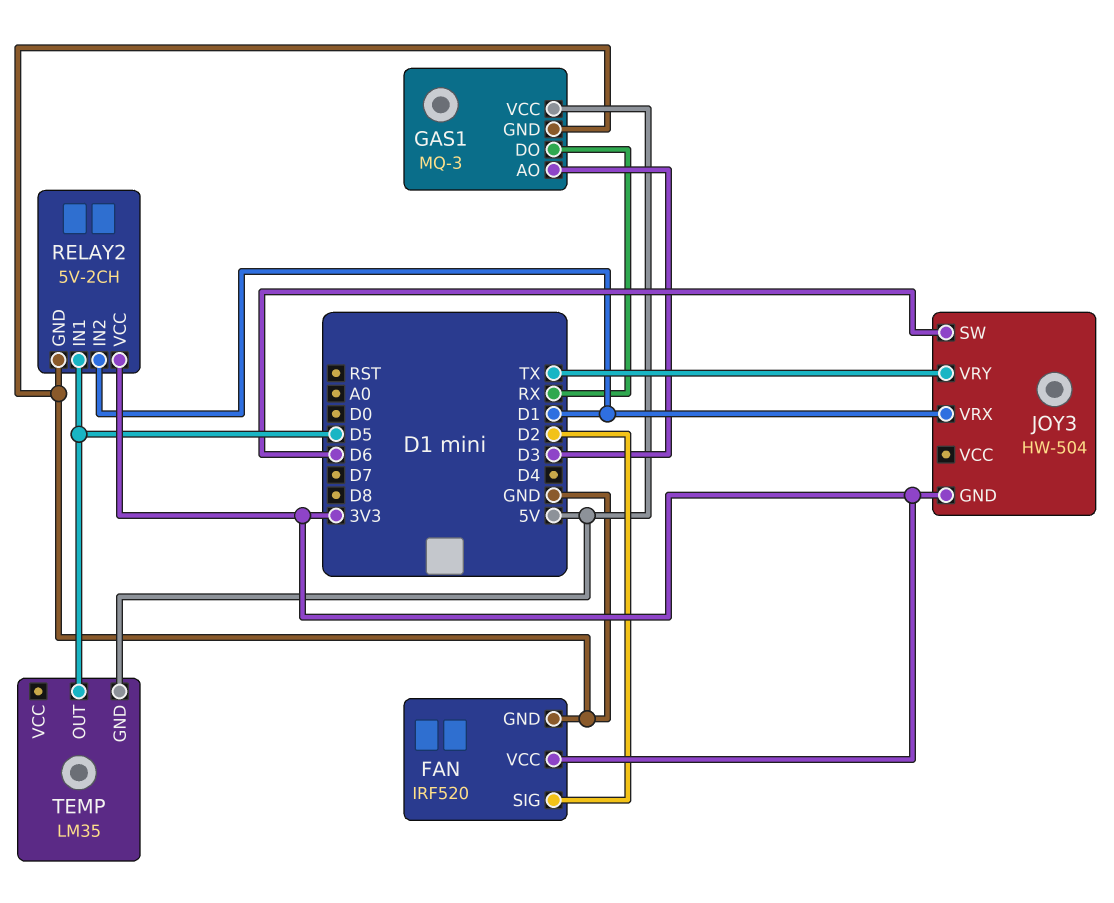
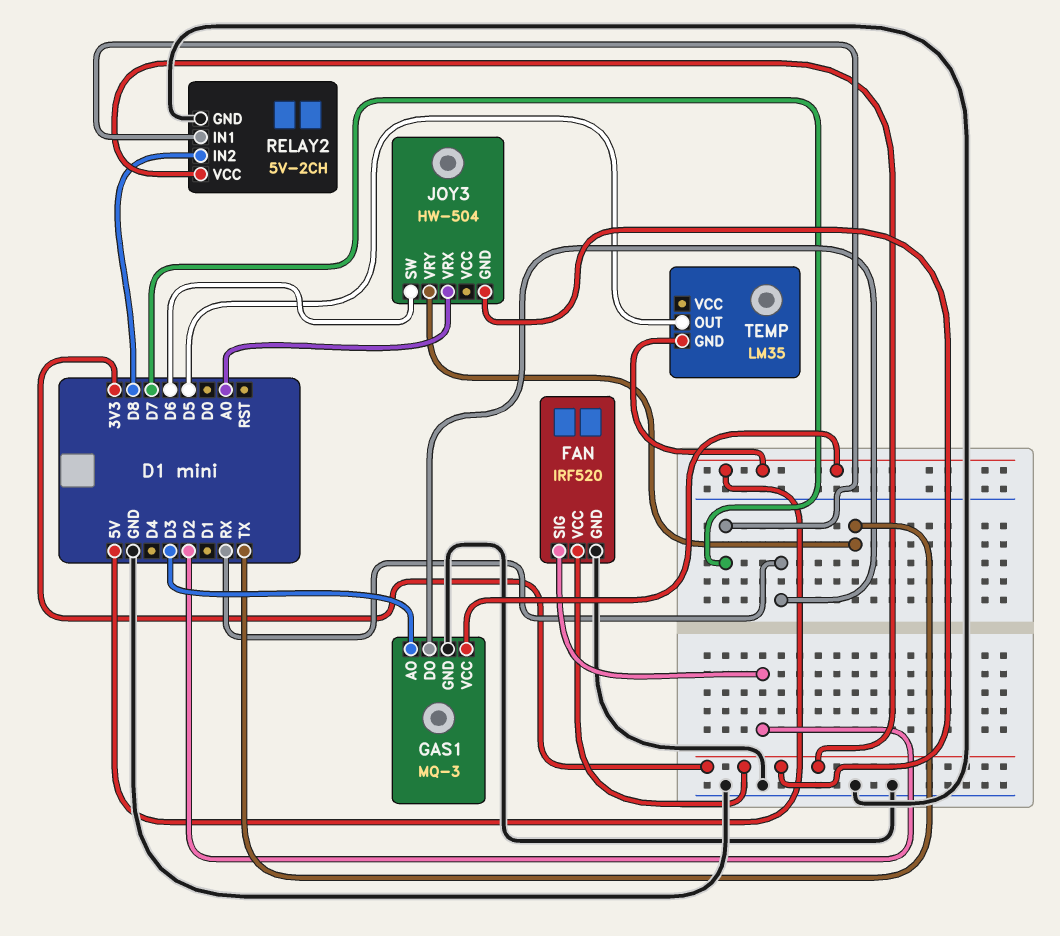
JOY3 pin VRX: D1 -> A0
RELAY2 pin IN1: D5 -> D7
RELAY2 pin IN2: D1 -> D8

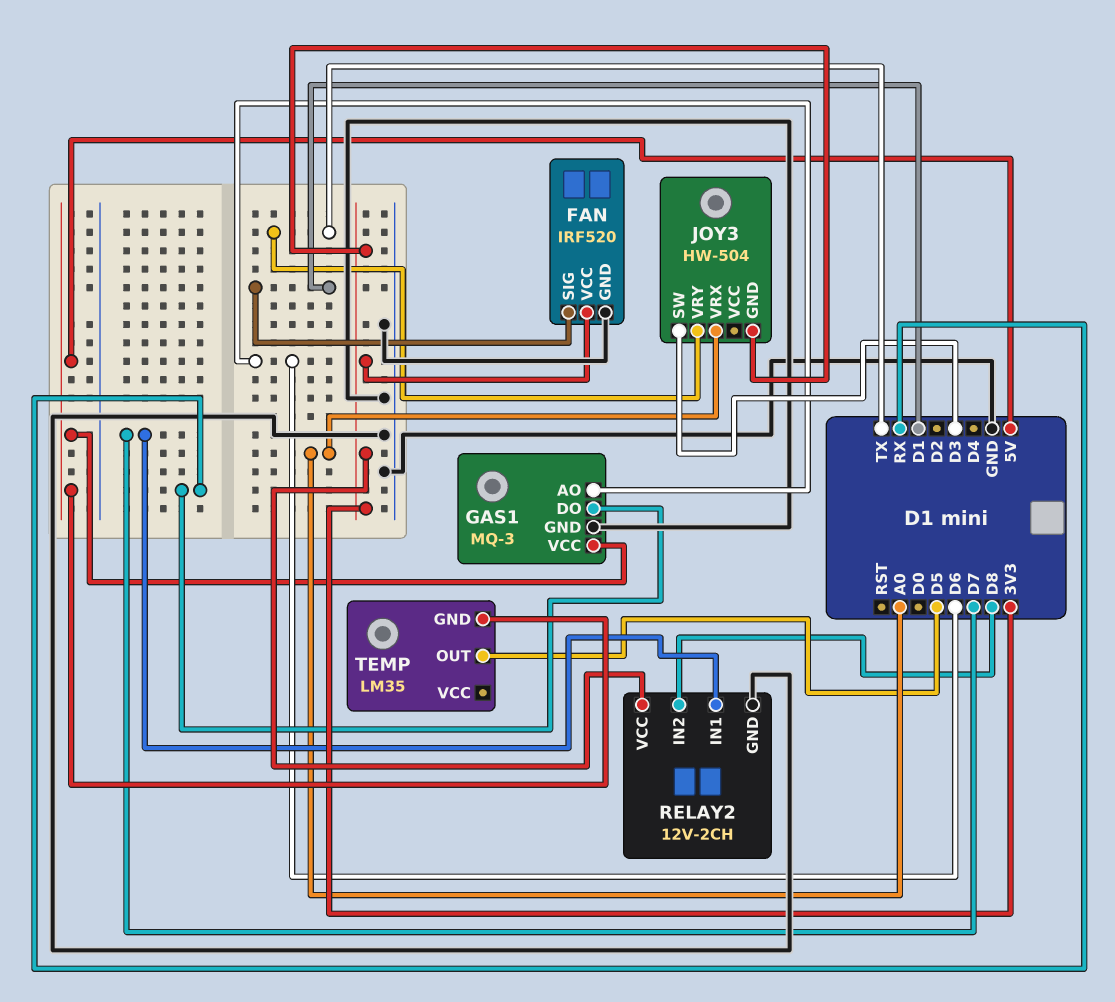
FAN pin SIG: D2 -> D1
GAS1 pin AO: D3 -> D6
JOY3 pin SW: D6 -> D3
RELAY2: 5V-2CH -> 12V-2CH

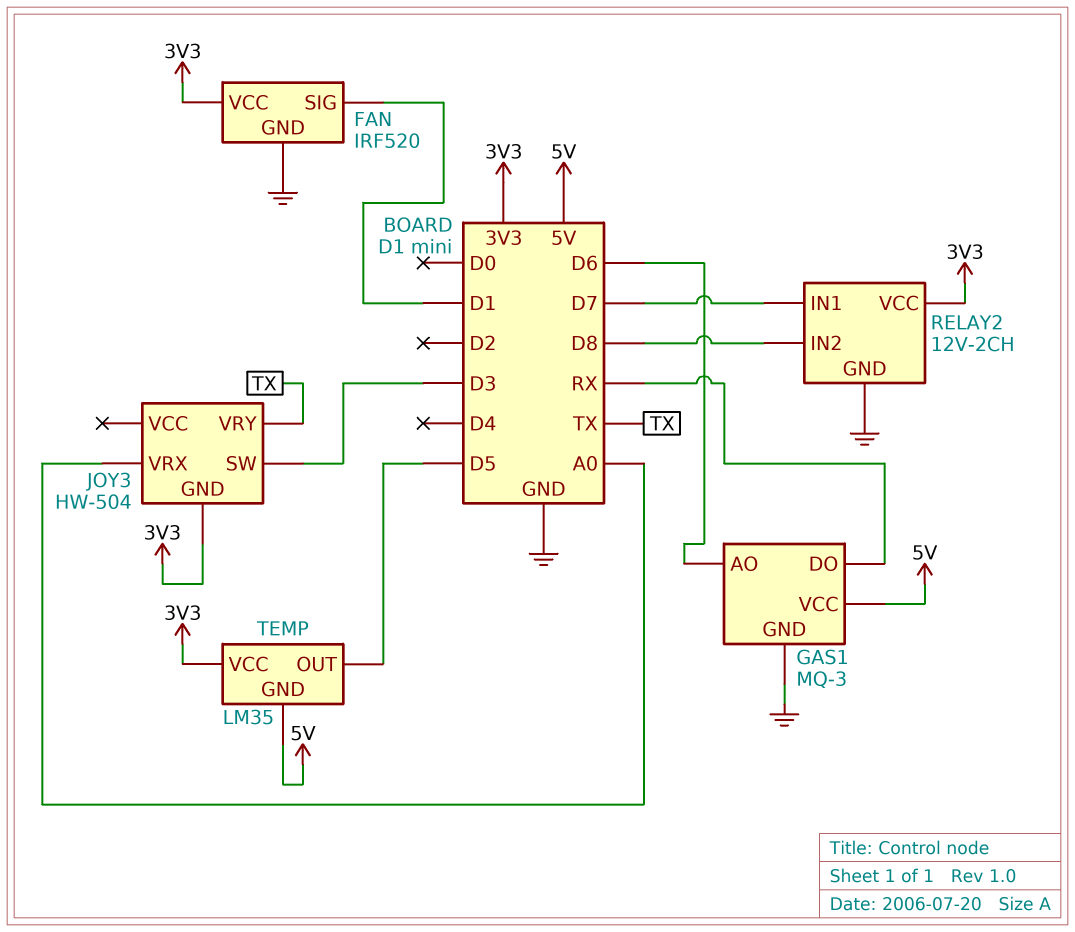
TEMP pin VCC: none -> 3V3

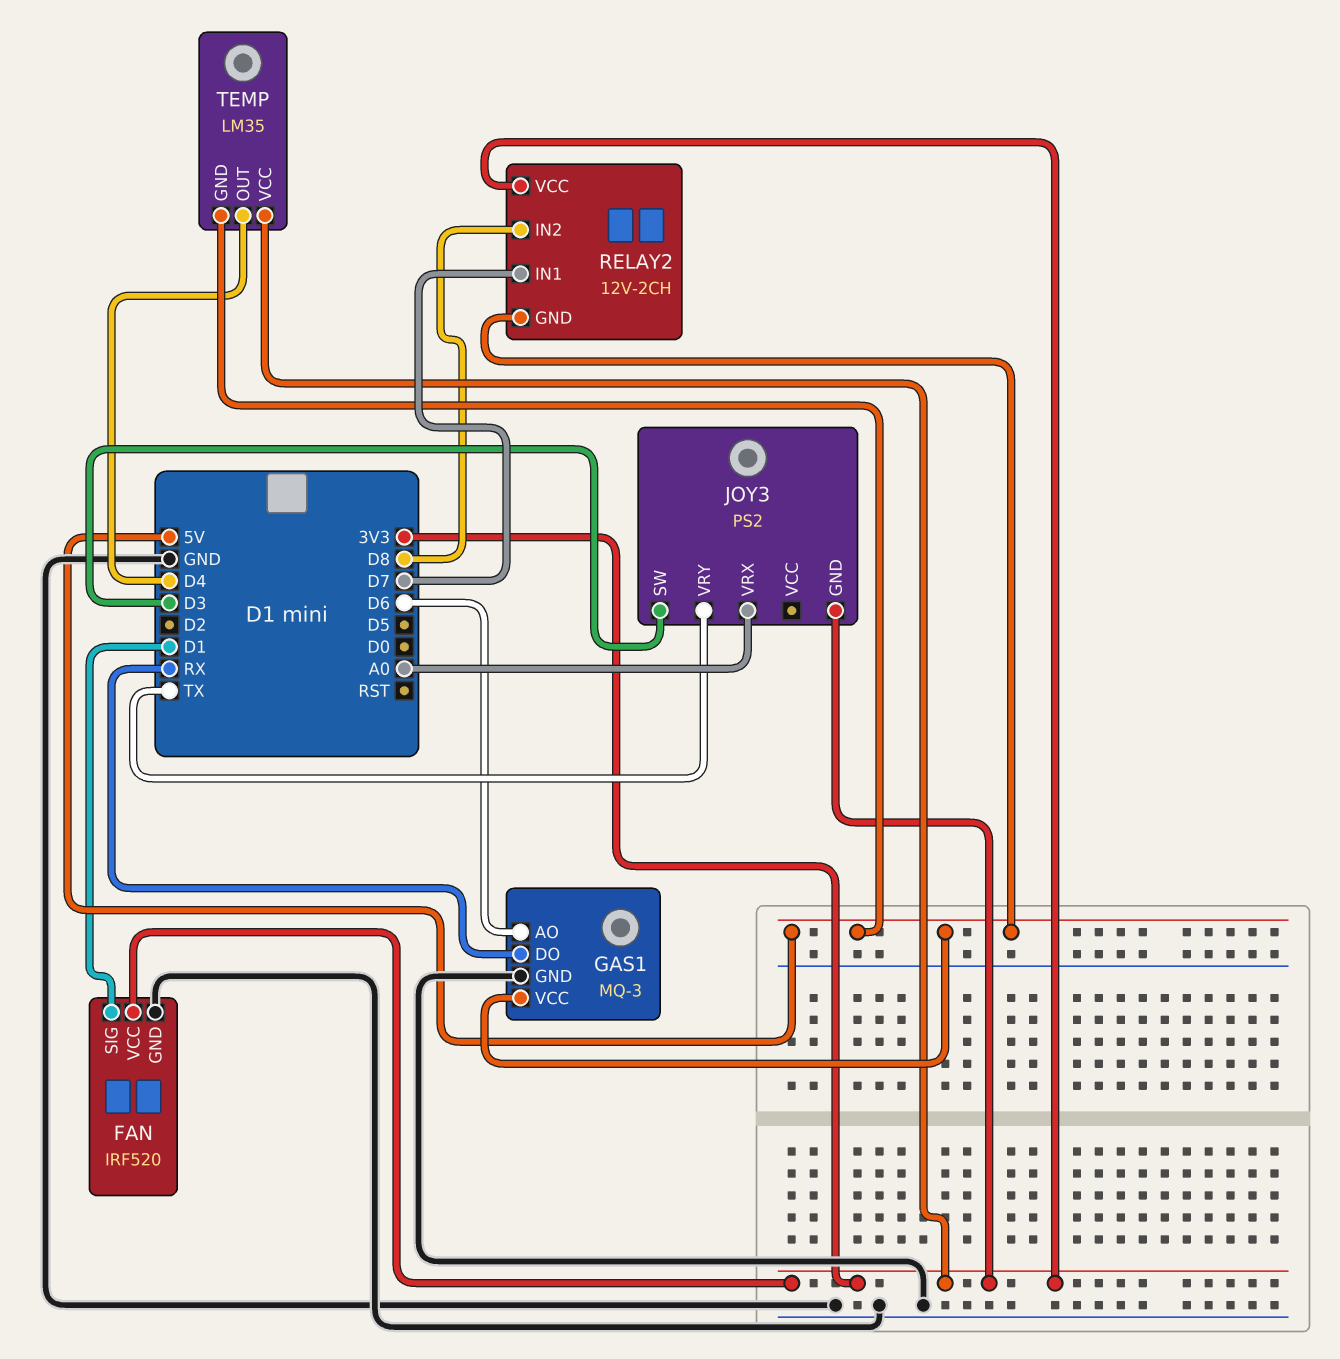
JOY3: HW-504 -> PS2
RELAY2 pin GND: GND -> 5V
TEMP pin OUT: D5 -> D4

